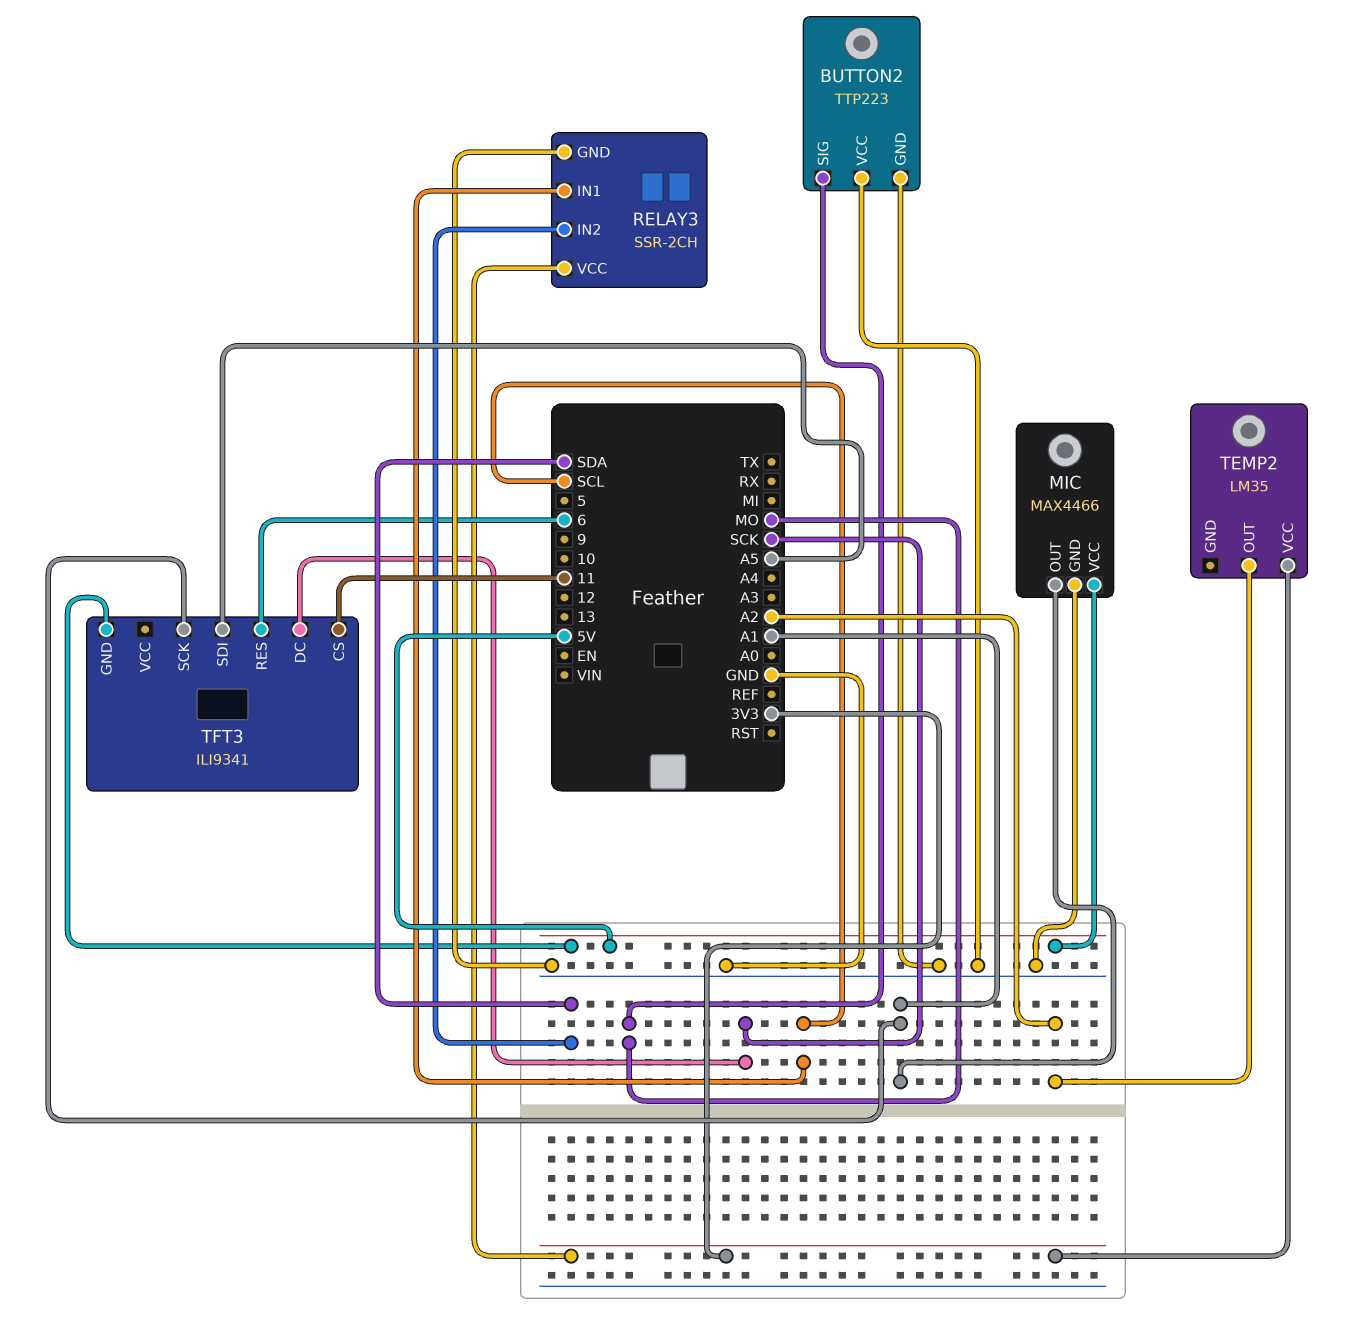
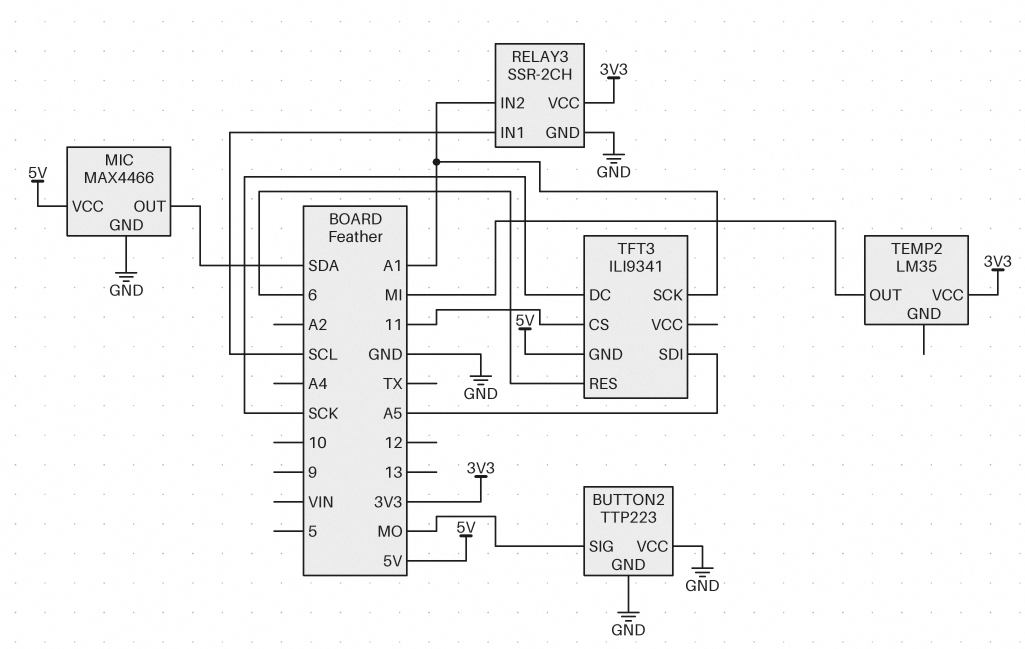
MIC pin OUT: A1 -> SDA
RELAY3 pin IN2: SDA -> A1
TEMP2 pin OUT: A2 -> MI

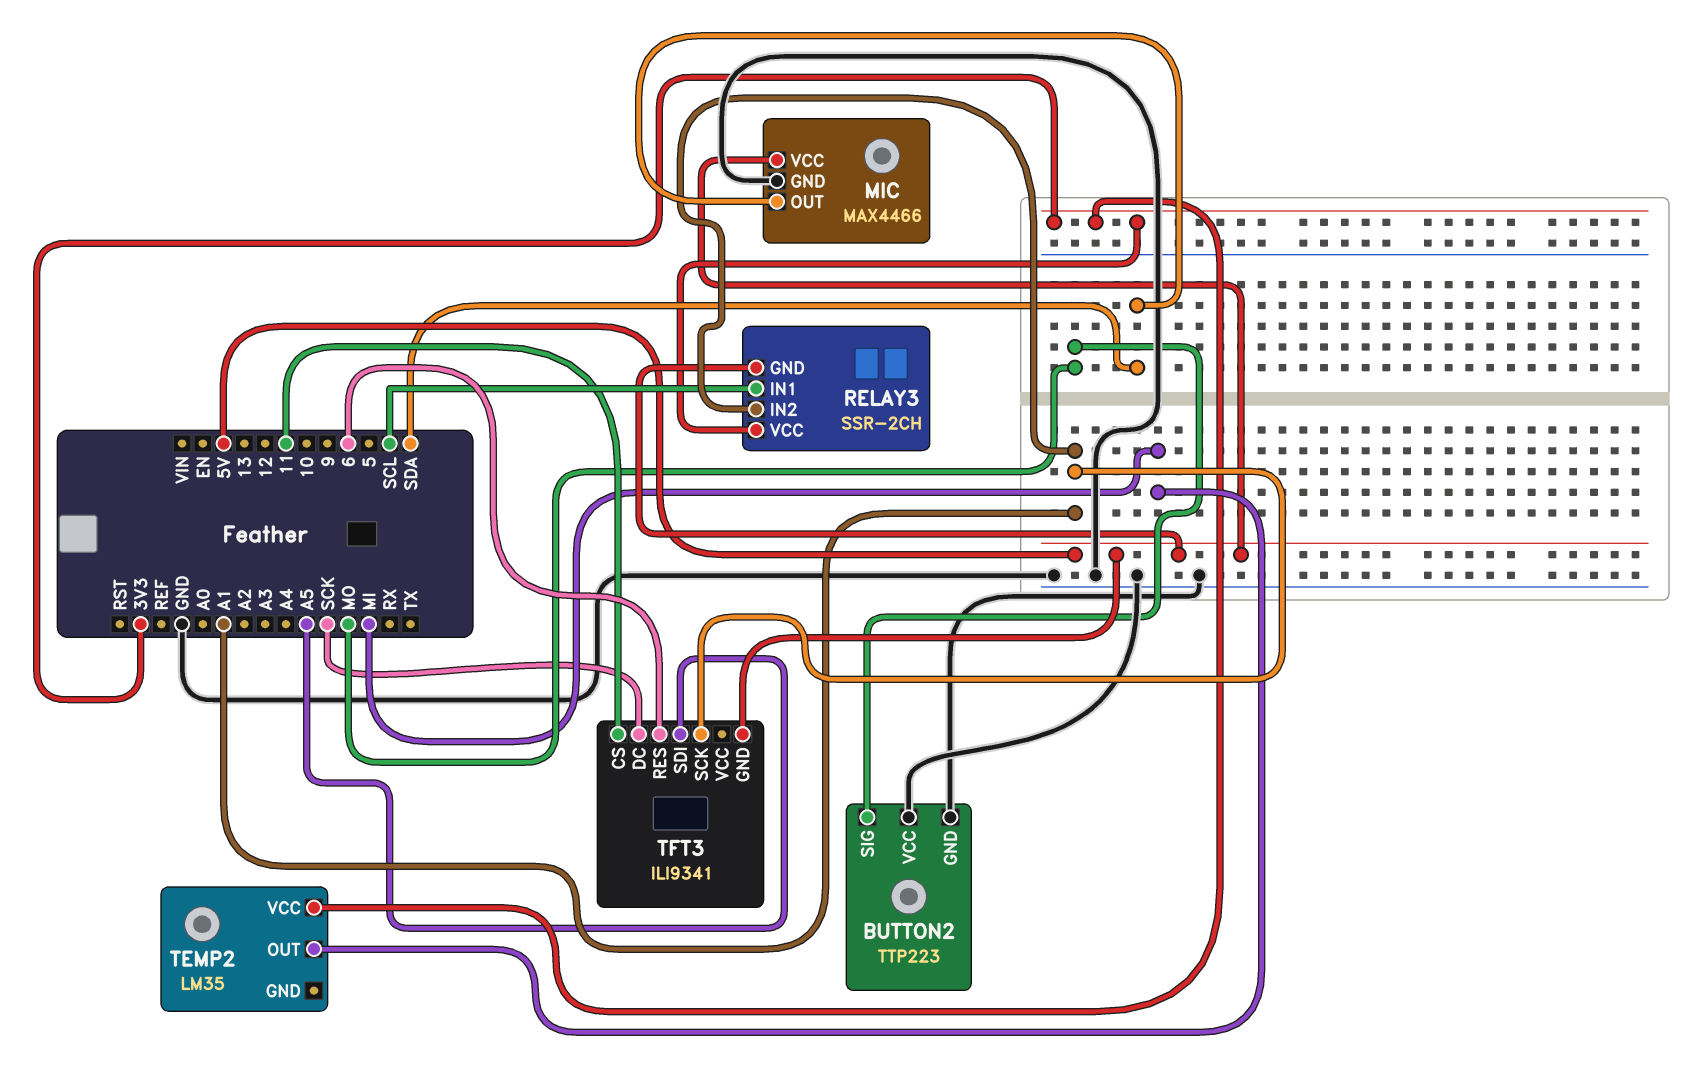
RELAY3 pin GND: GND -> 5V

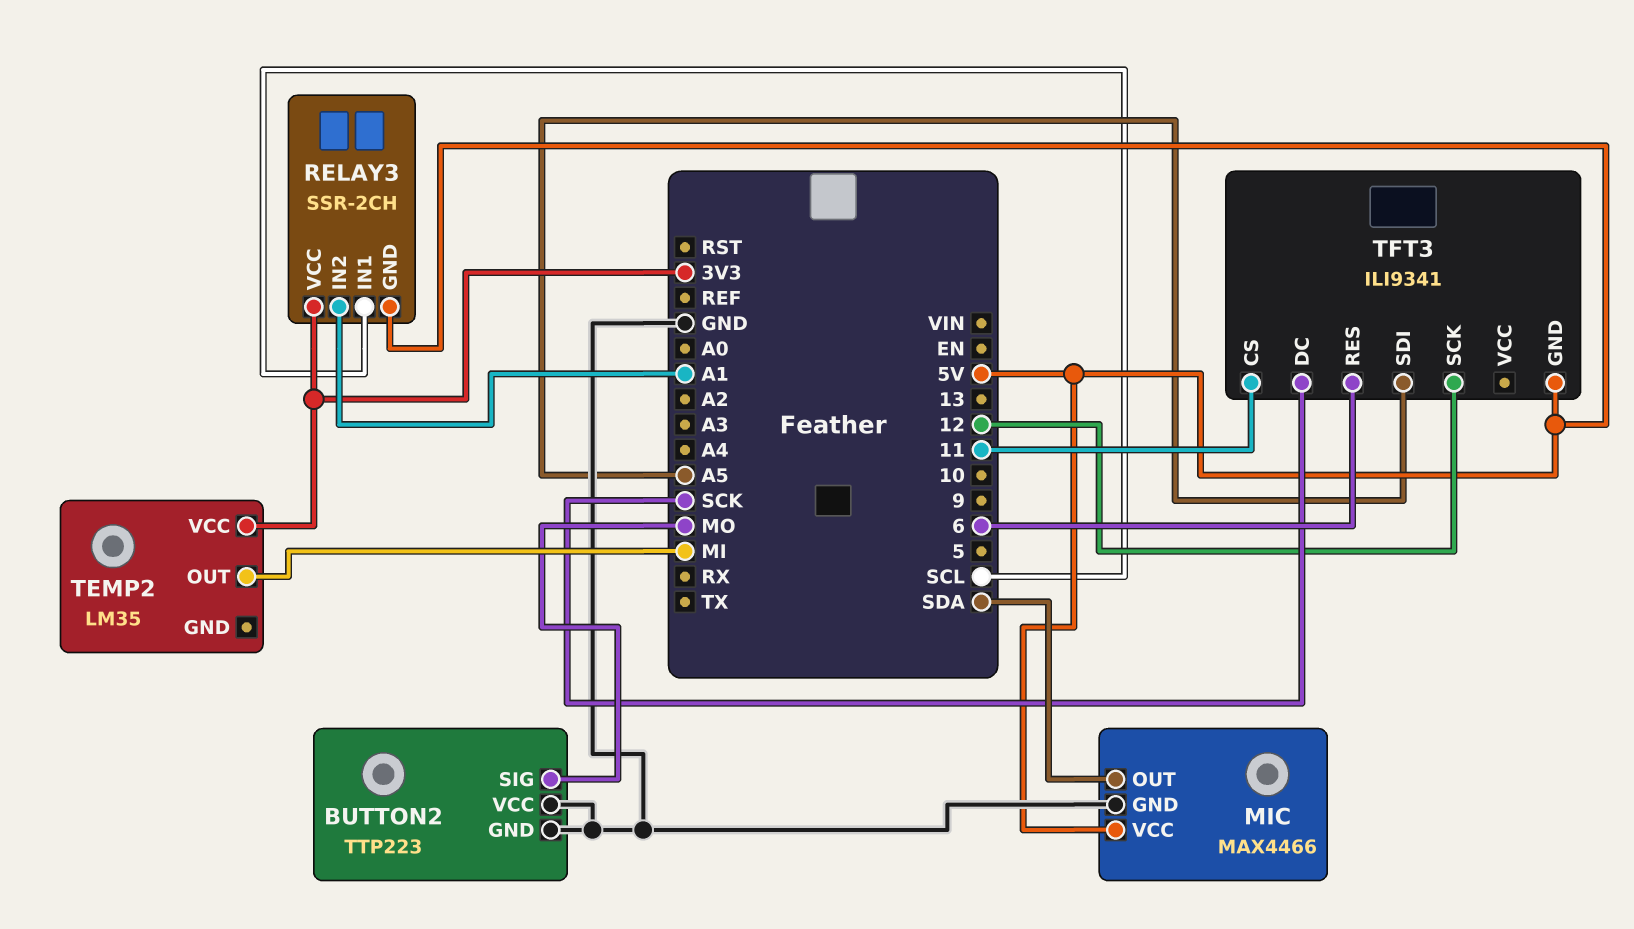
TFT3 pin SCK: A1 -> 12

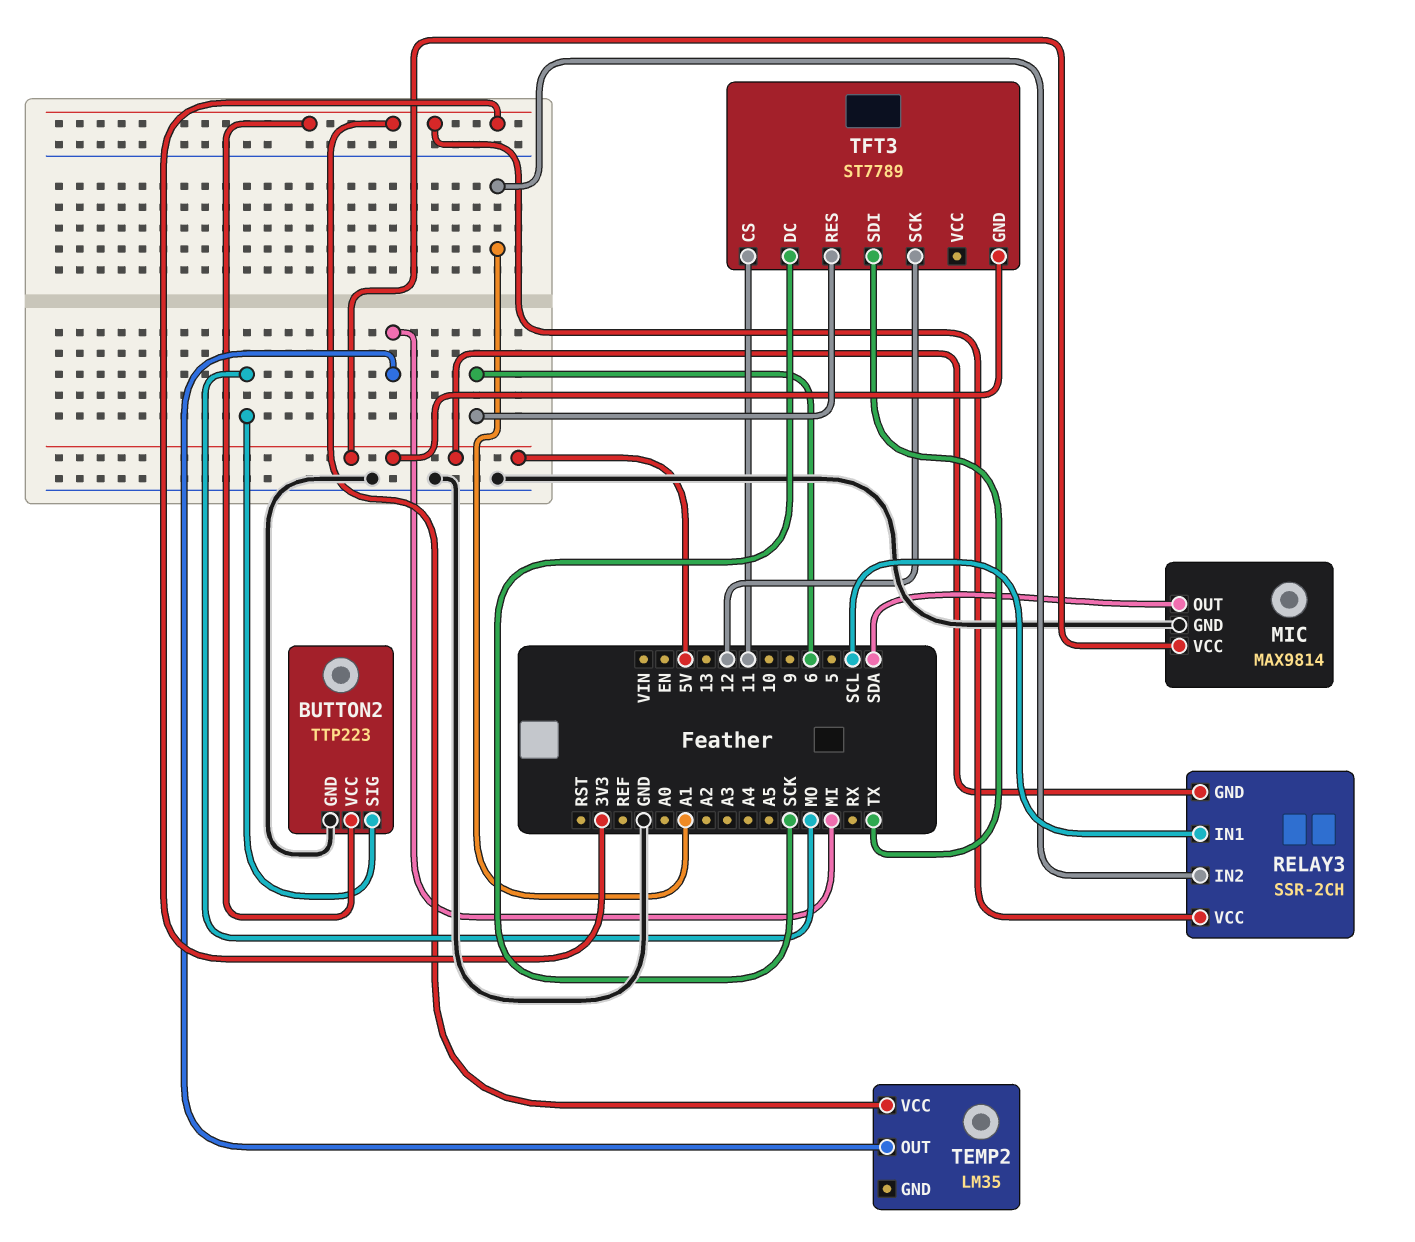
BUTTON2 pin VCC: GND -> 3V3
MIC: MAX4466 -> MAX9814
TFT3: ILI9341 -> ST7789
TFT3 pin SDI: A5 -> TX

